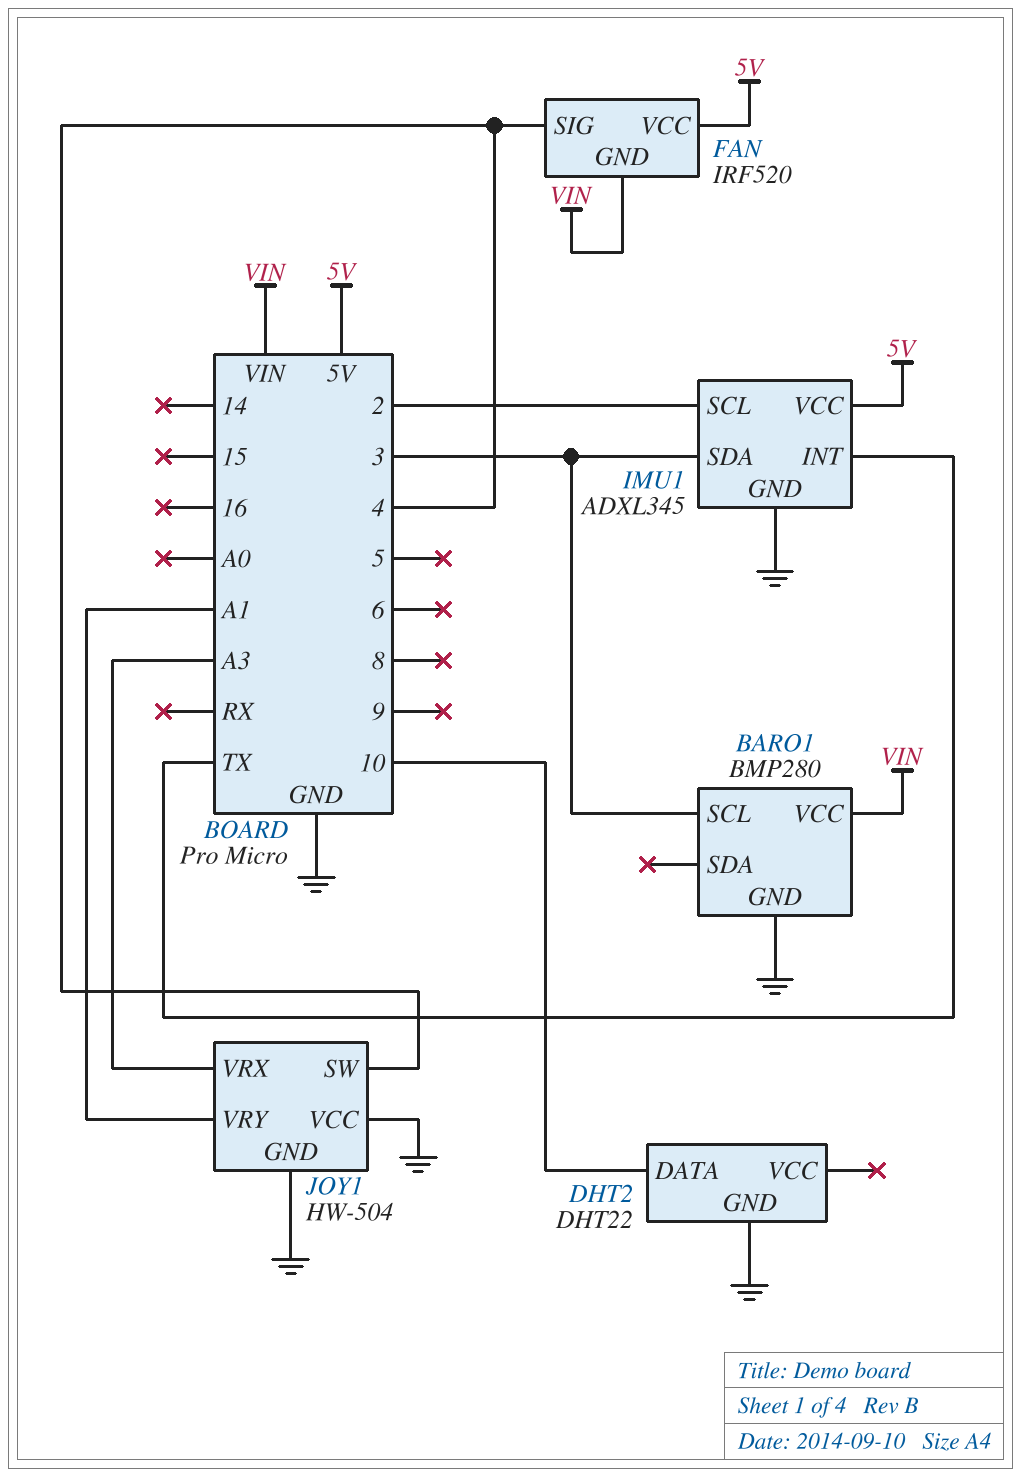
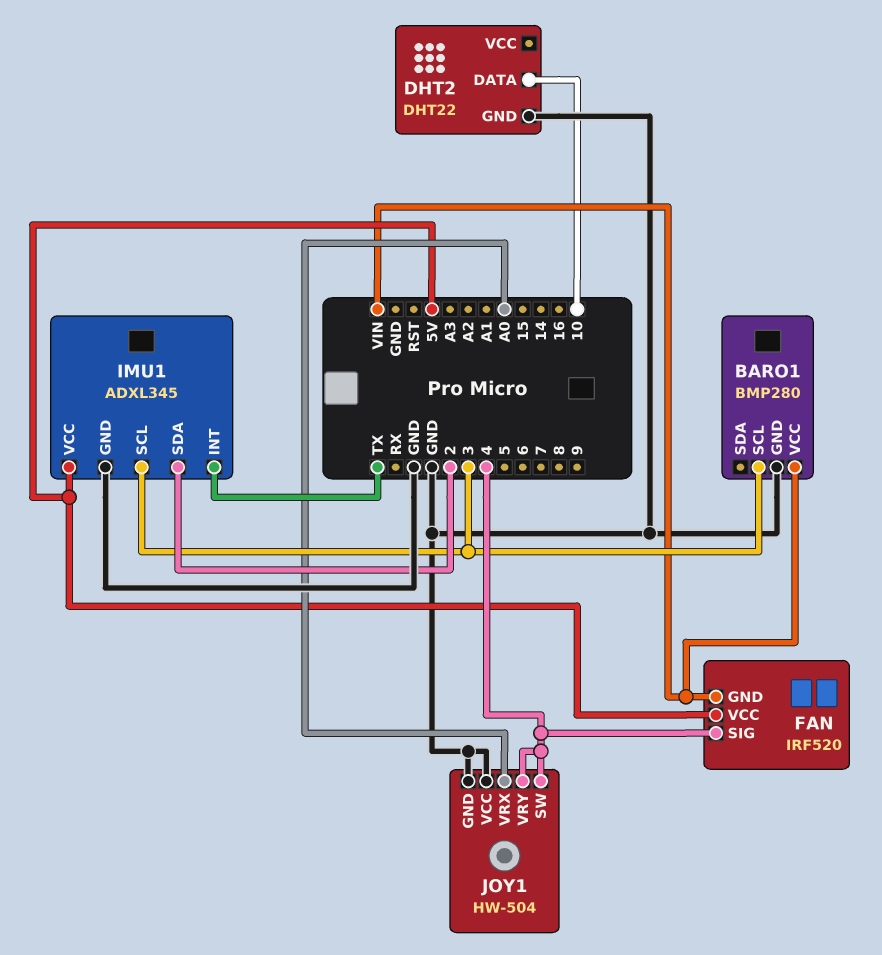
IMU1 pin SCL: 2 -> 3
IMU1 pin SDA: 3 -> 2
JOY1 pin VRX: A3 -> A0
JOY1 pin VRY: A1 -> 4

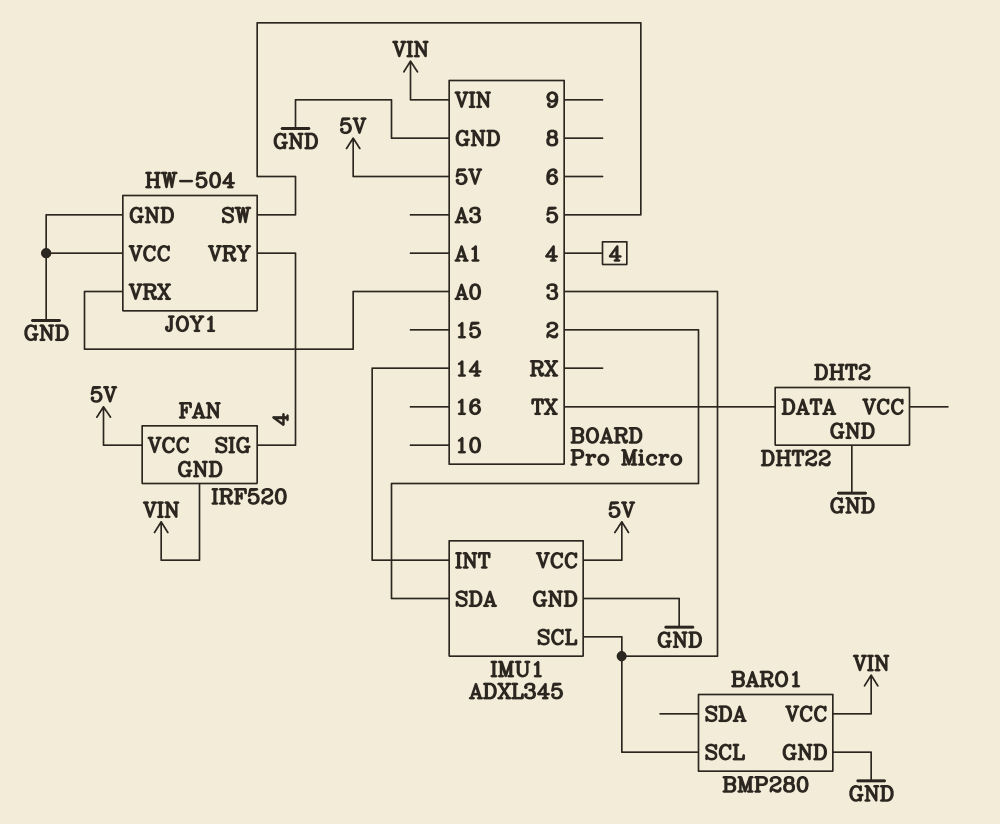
DHT2 pin DATA: 10 -> TX
IMU1 pin INT: TX -> 14
JOY1 pin SW: 4 -> 5

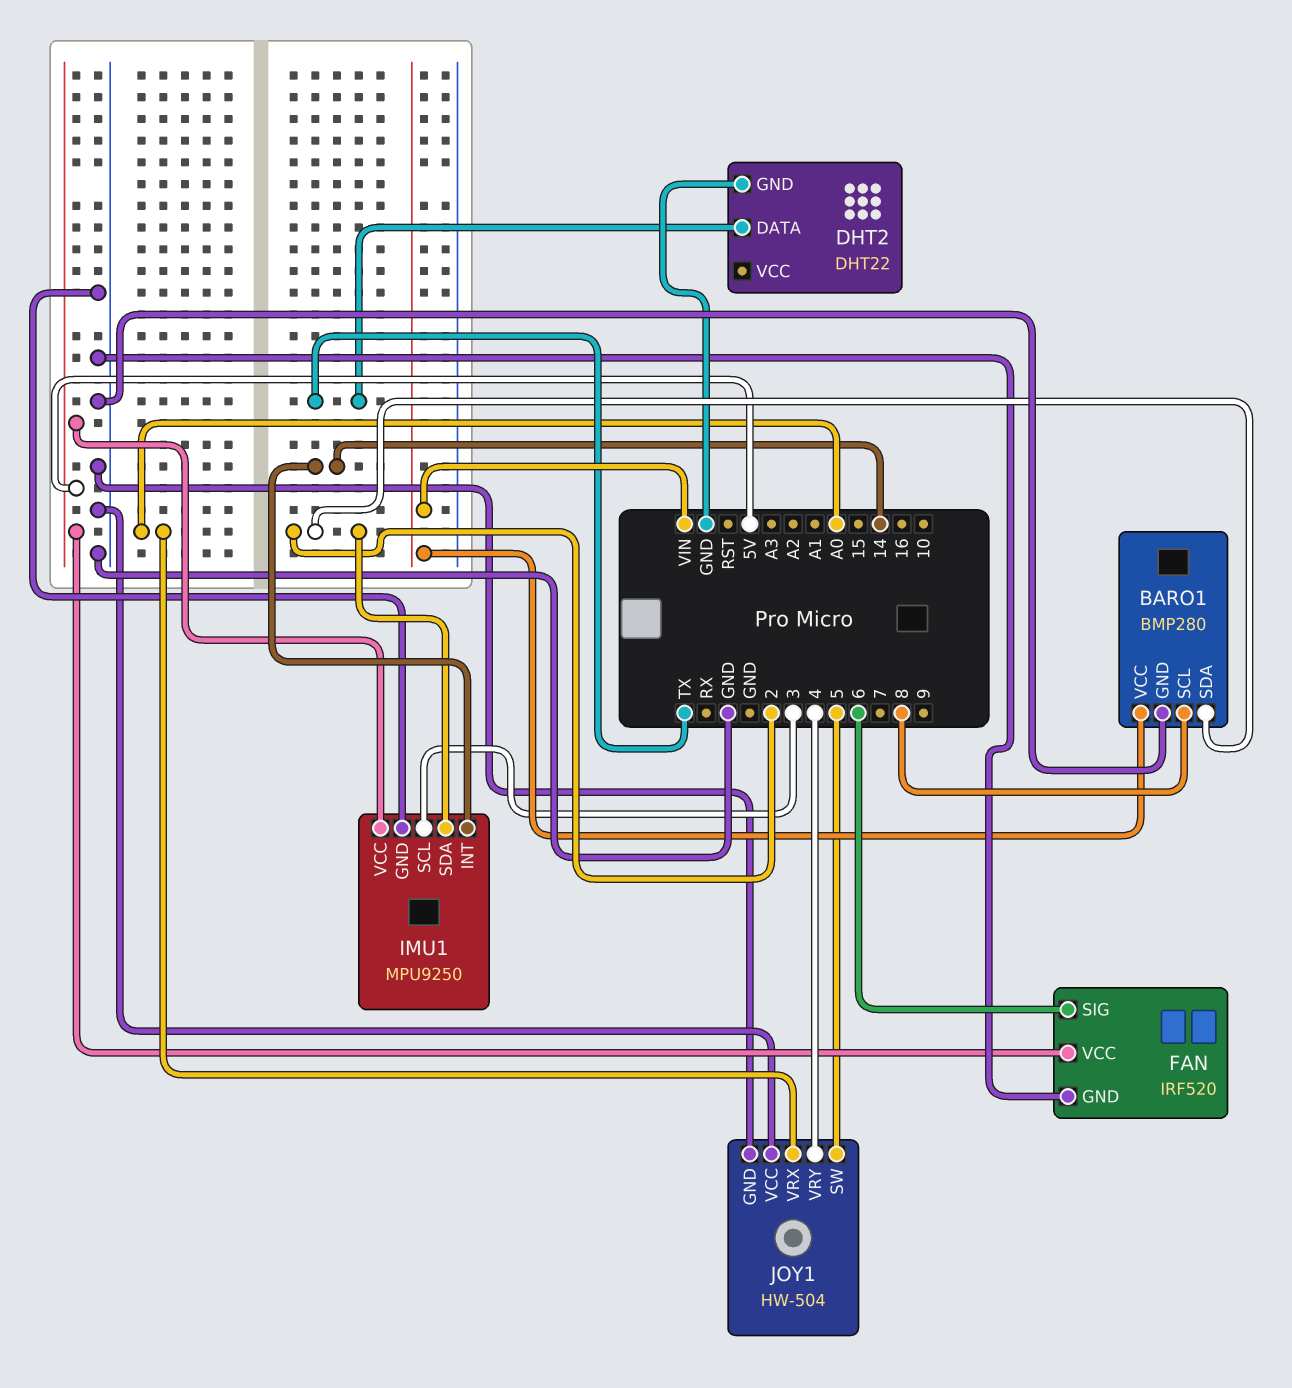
BARO1 pin SCL: 3 -> 8
BARO1 pin SDA: none -> 2
FAN pin GND: VIN -> GND
FAN pin SIG: 4 -> 6
IMU1: ADXL345 -> MPU9250

